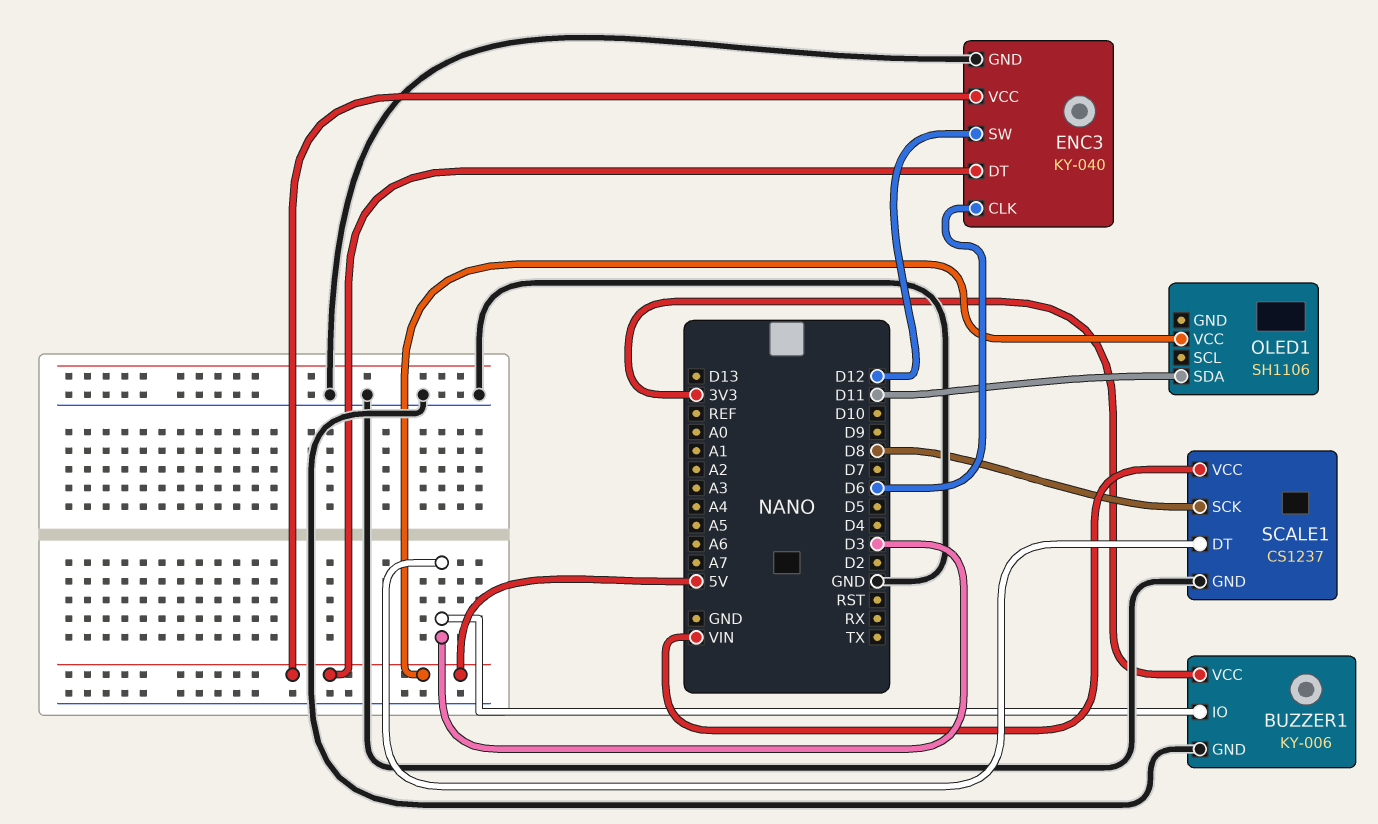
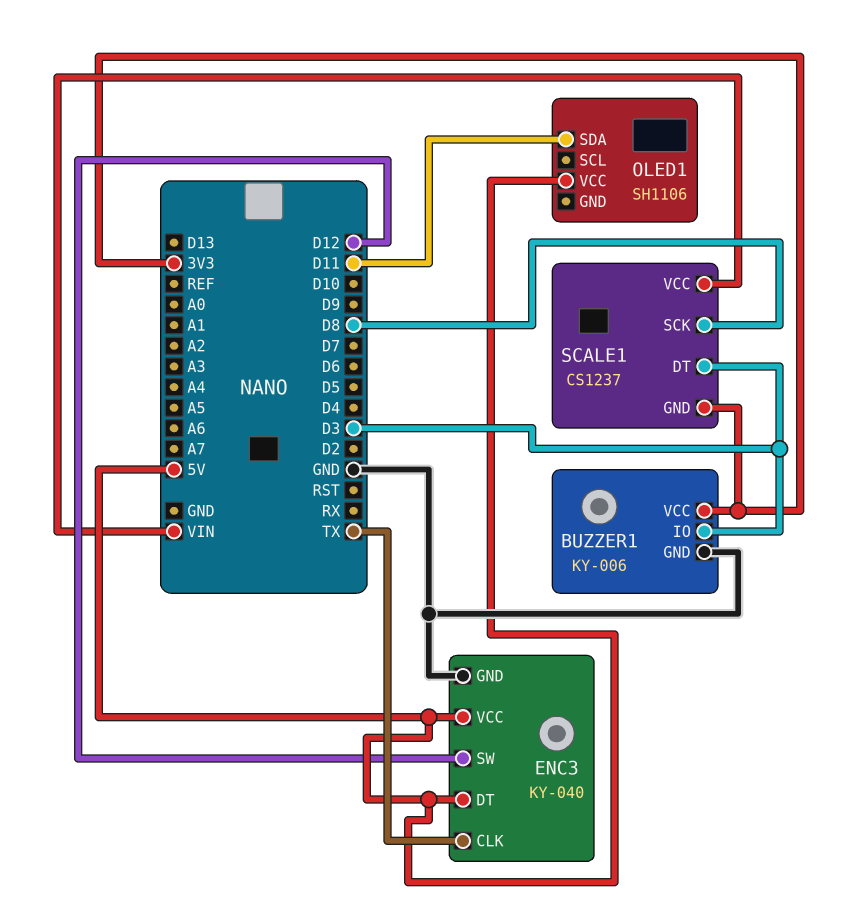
ENC3 pin CLK: D6 -> TX
SCALE1 pin GND: GND -> 3V3

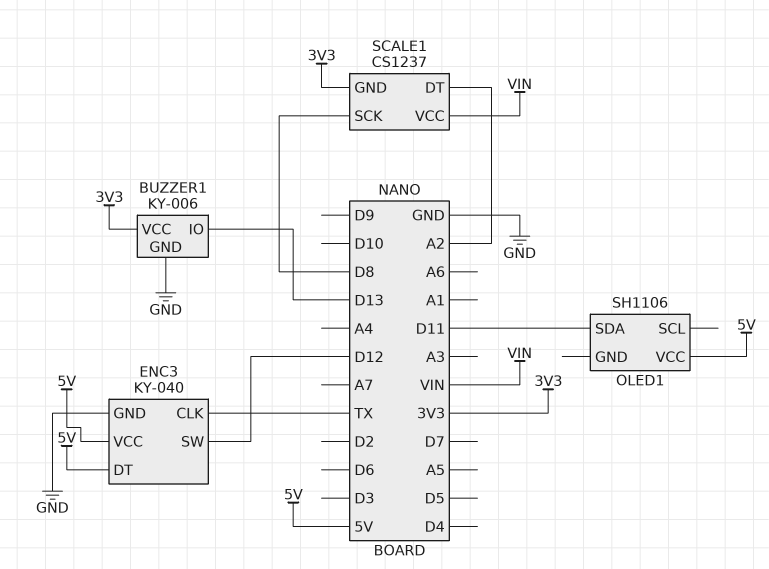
BUZZER1 pin IO: D3 -> D13
SCALE1 pin DT: D3 -> A2

